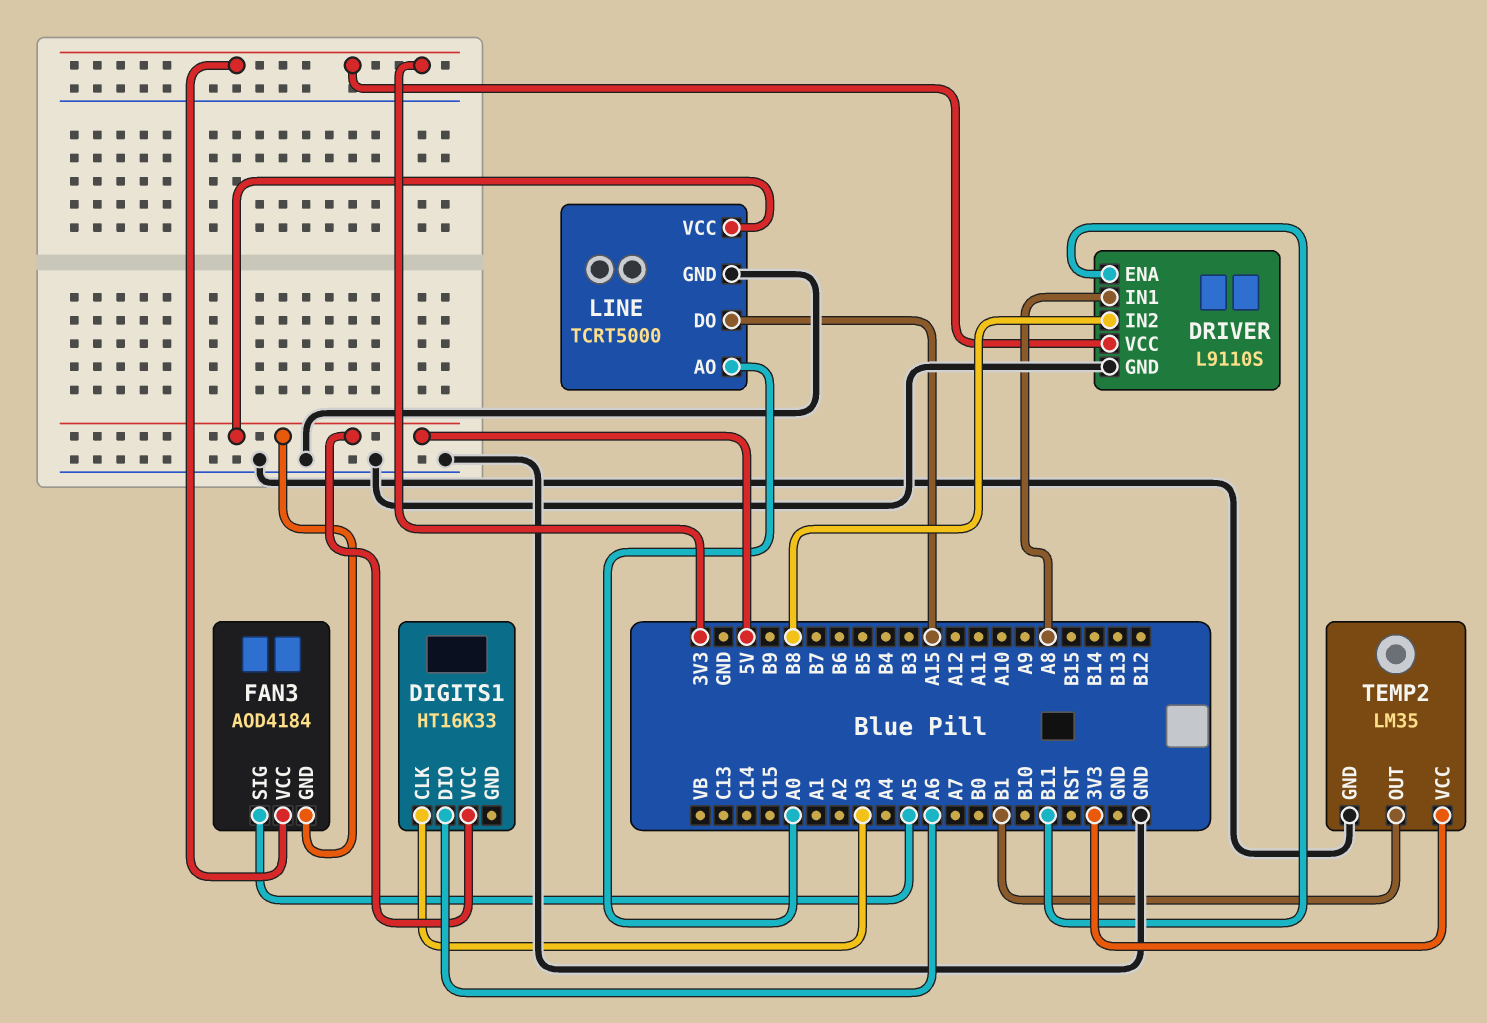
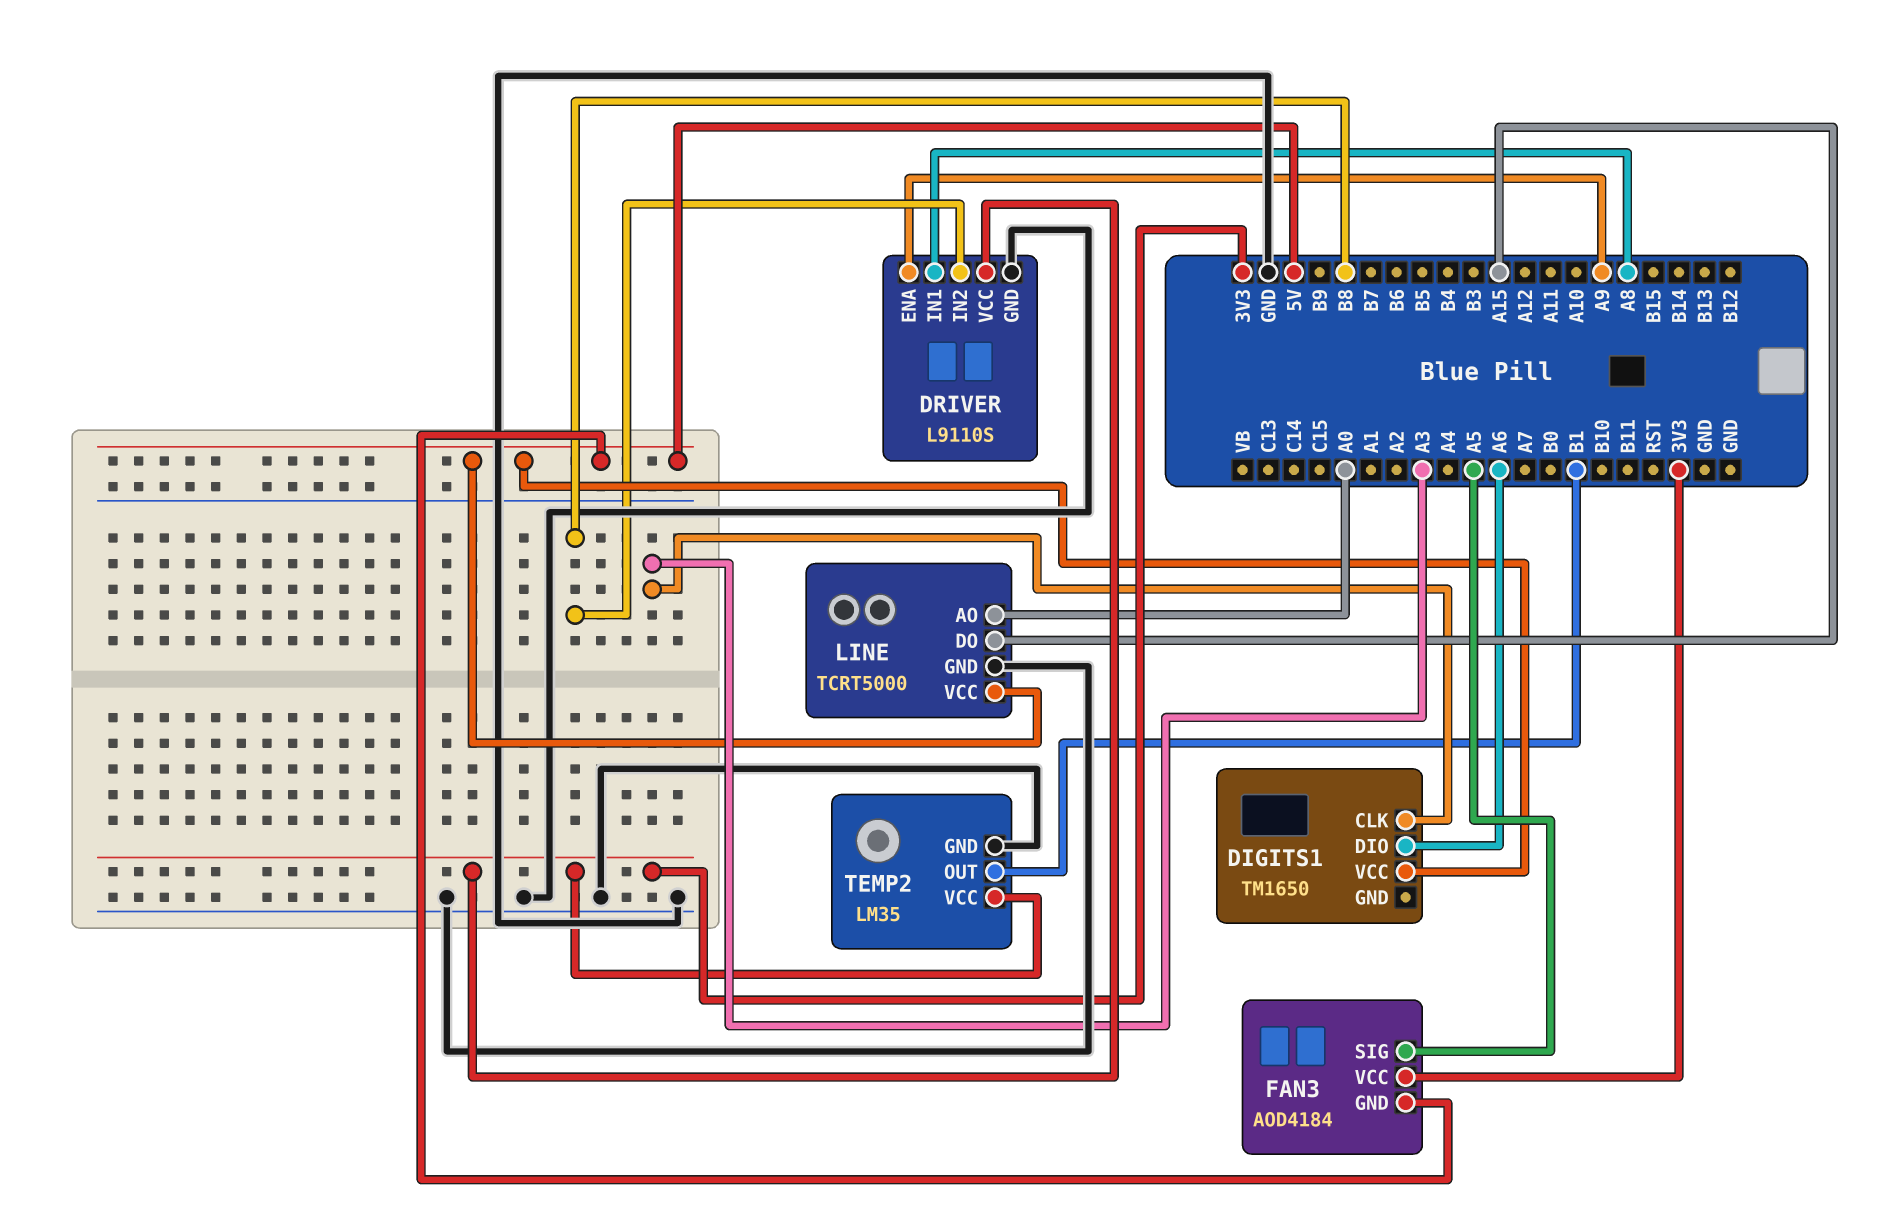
DIGITS1: HT16K33 -> TM1650
DRIVER pin ENA: B11 -> A9

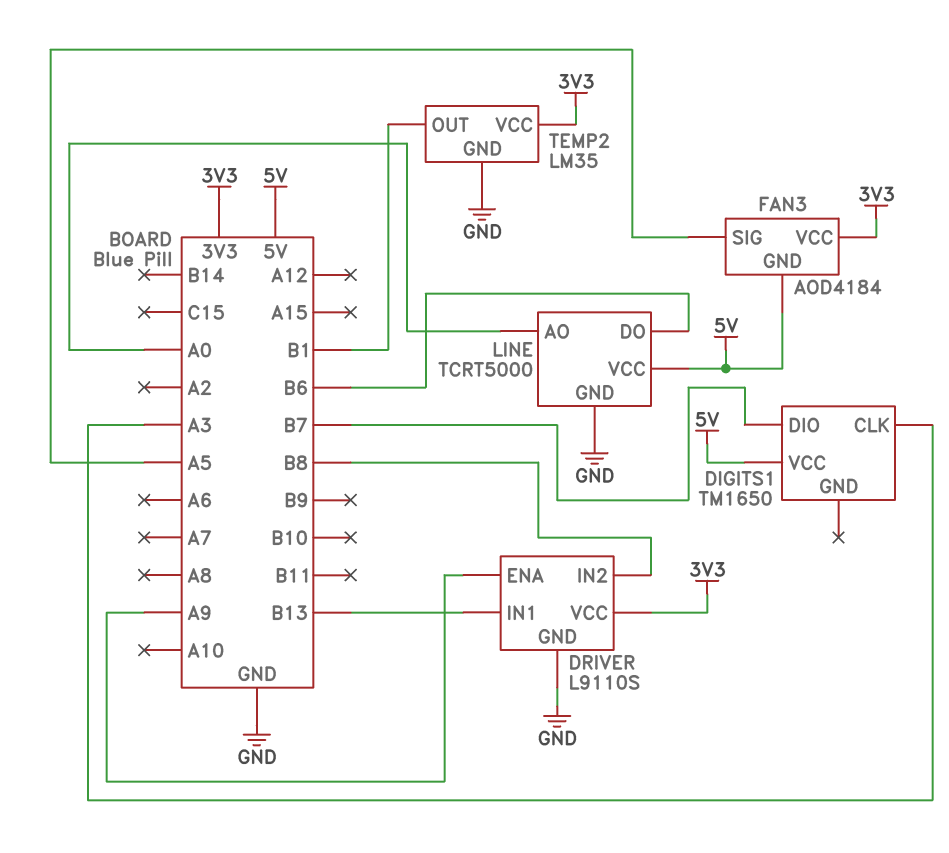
DIGITS1 pin DIO: A6 -> B7
DRIVER pin IN1: A8 -> B13
LINE pin DO: A15 -> B6

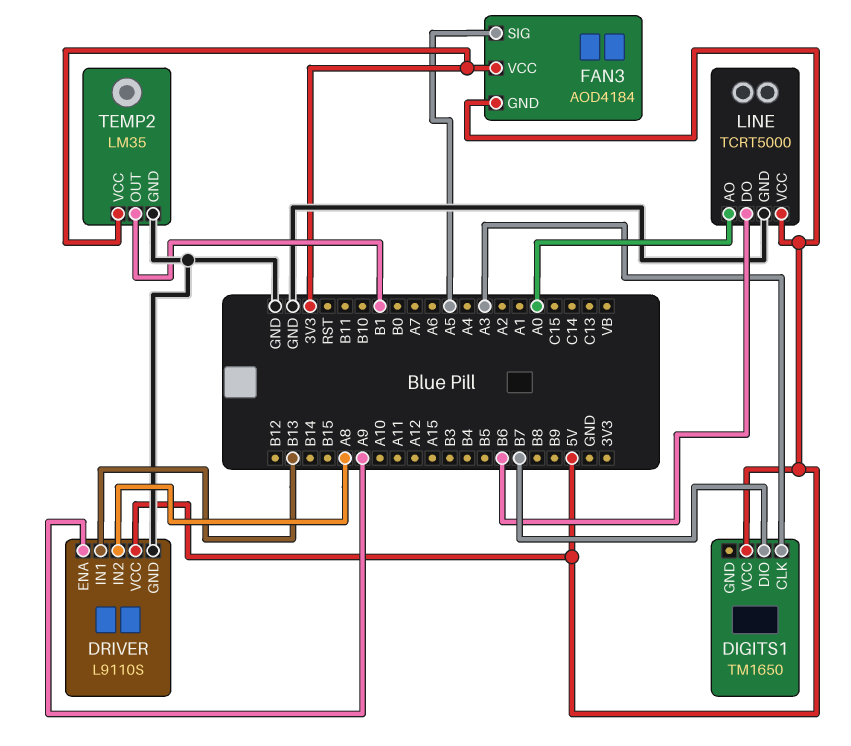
DRIVER pin IN2: B8 -> A8
DRIVER pin VCC: 3V3 -> 5V

